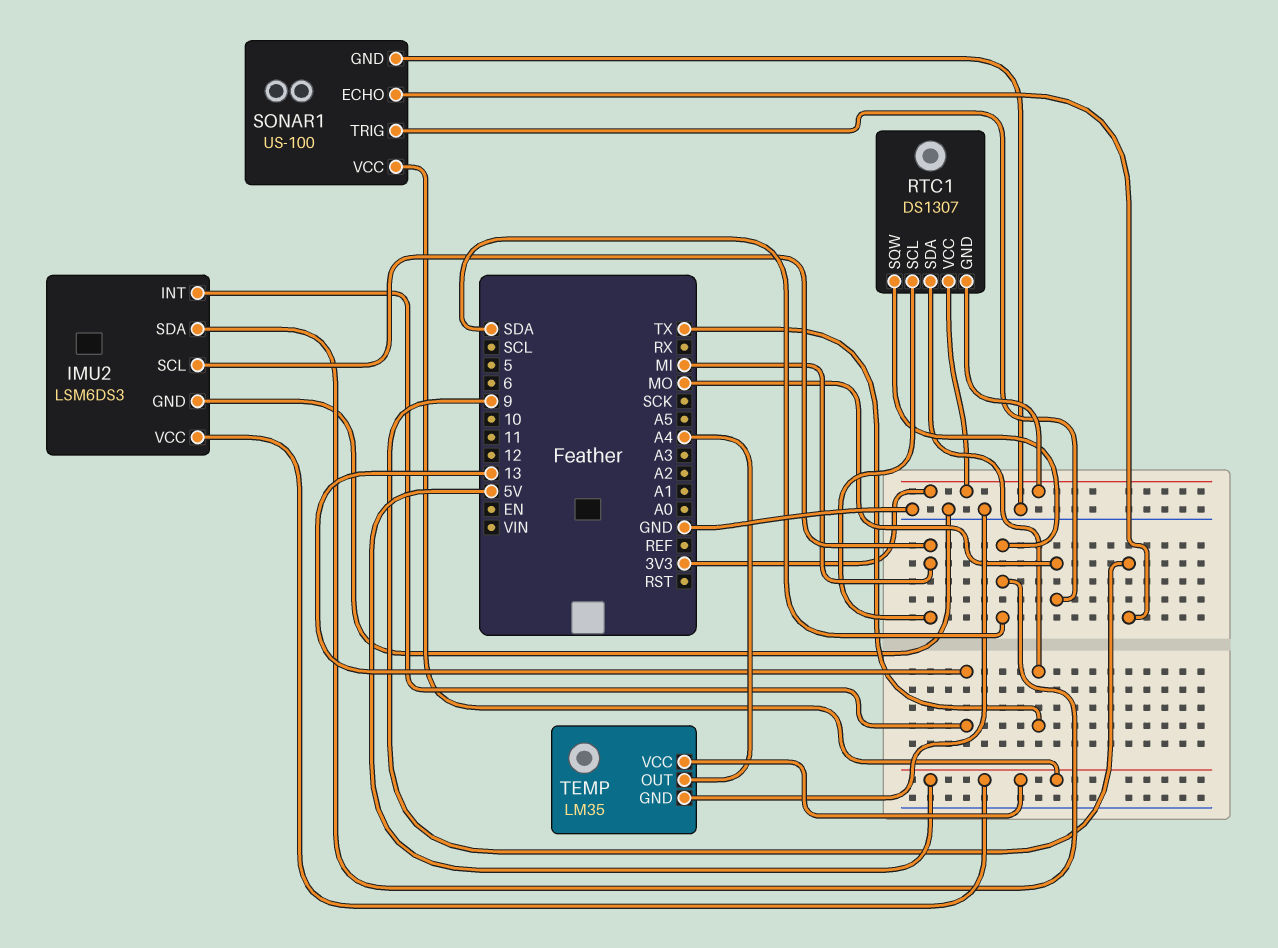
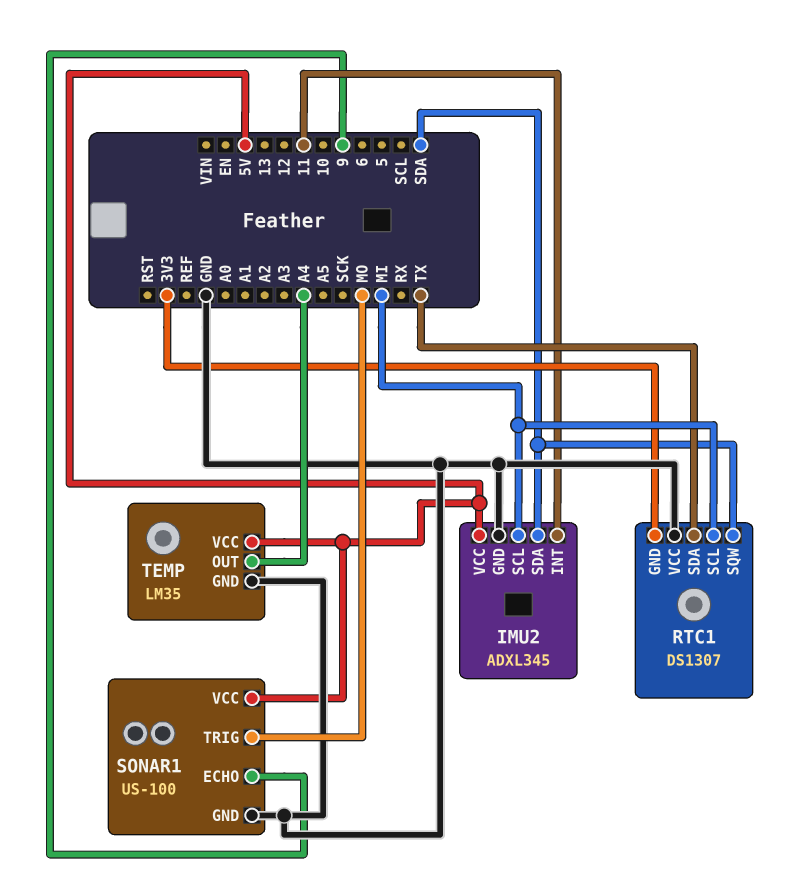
IMU2: LSM6DS3 -> ADXL345
IMU2 pin INT: 13 -> 11
RTC1 pin VCC: 3V3 -> GND

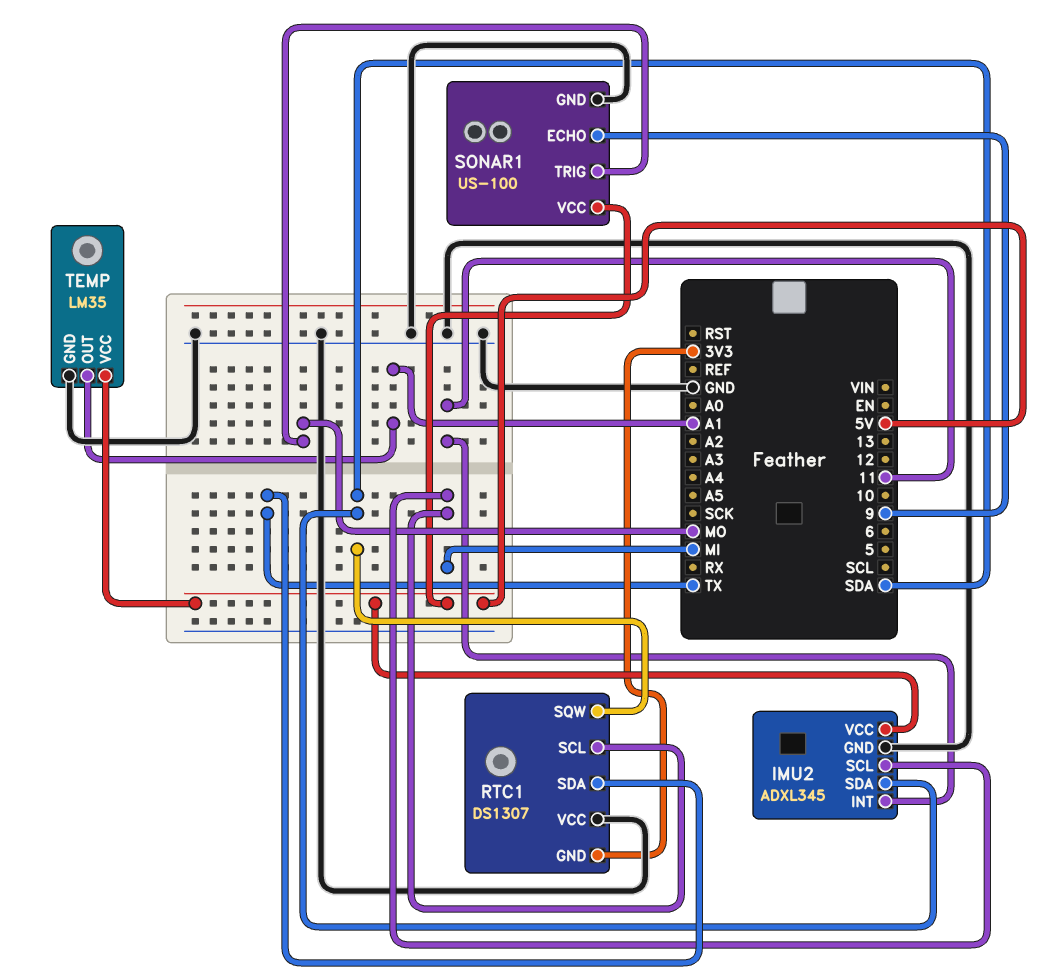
TEMP pin OUT: A4 -> A1

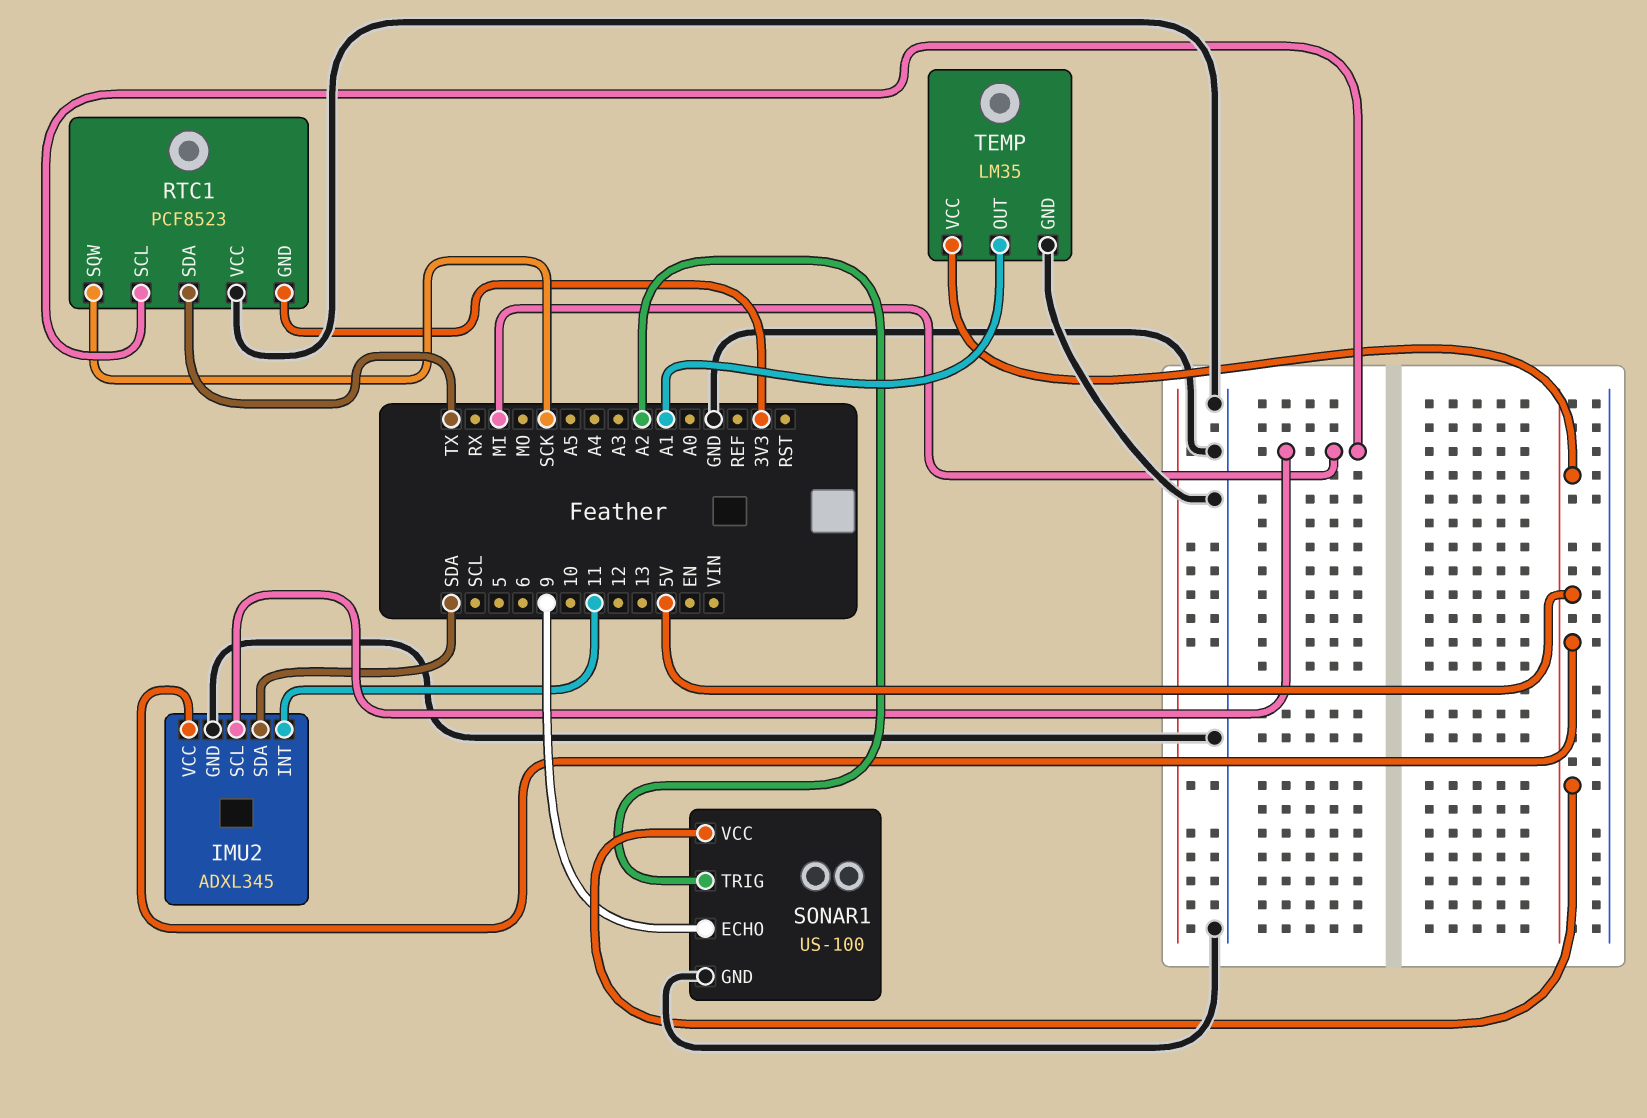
RTC1: DS1307 -> PCF8523
RTC1 pin SQW: SDA -> SCK
SONAR1 pin TRIG: MO -> A2

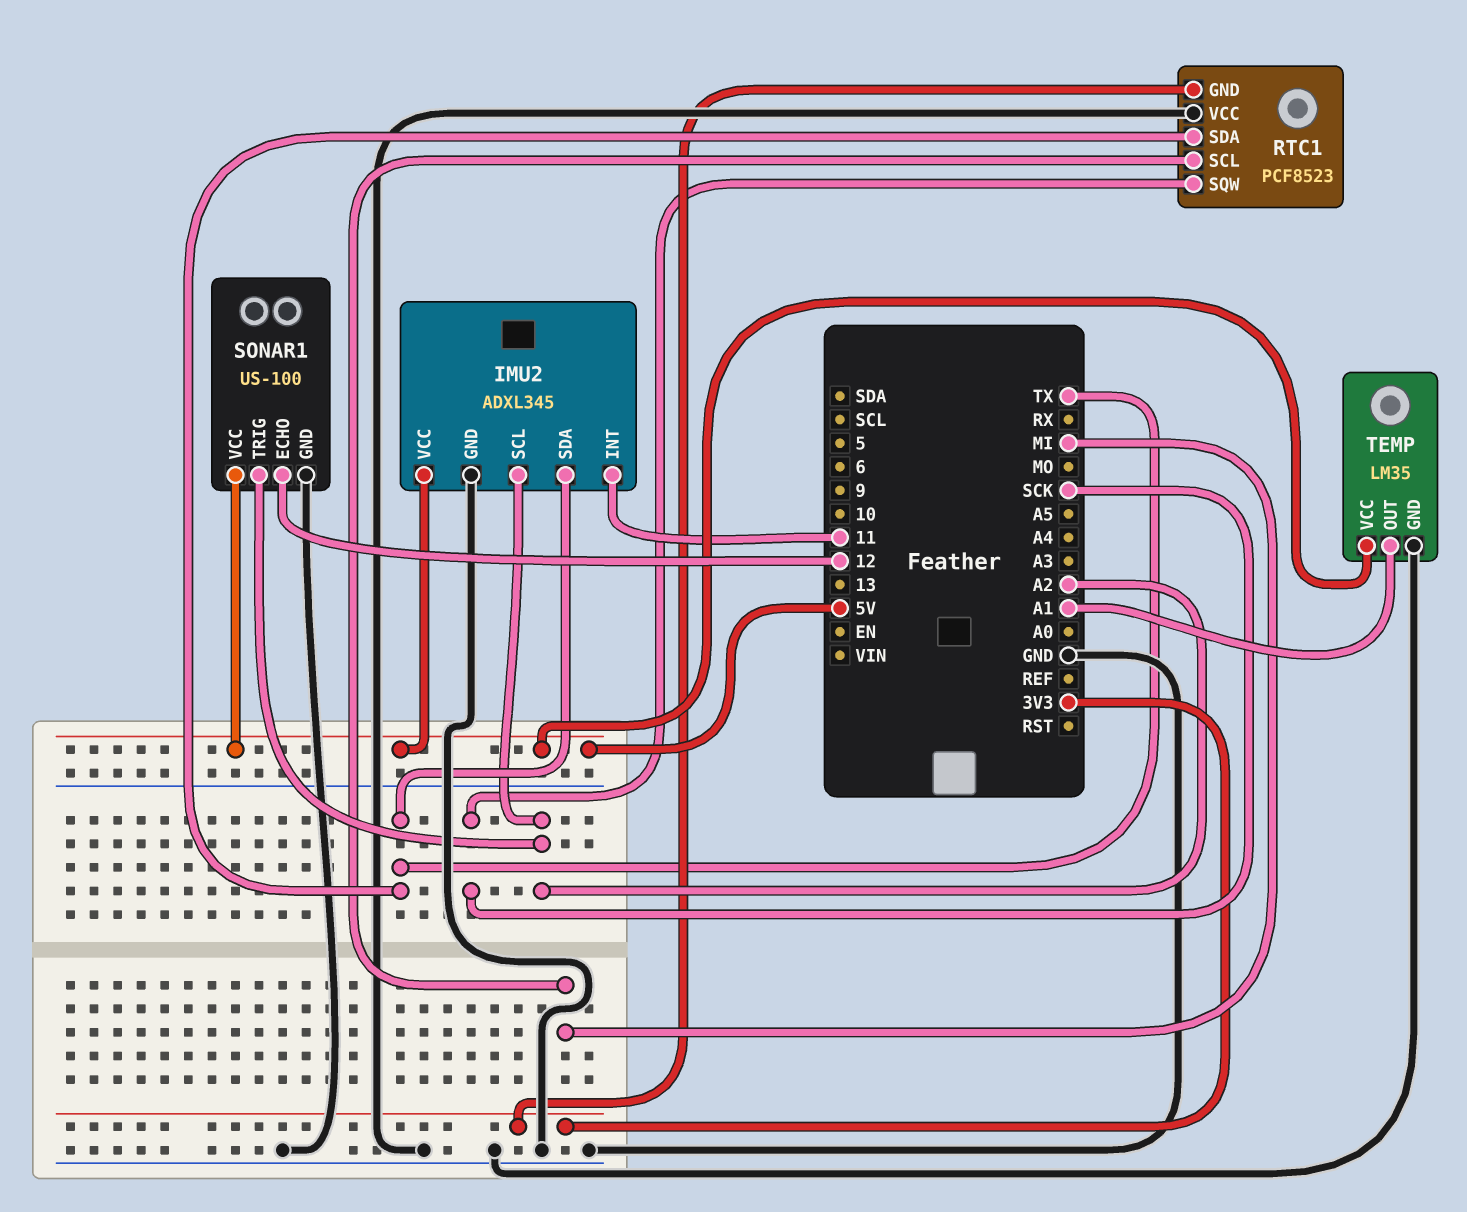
IMU2 pin SCL: MI -> A2
IMU2 pin SDA: SDA -> TX
SONAR1 pin ECHO: 9 -> 12

